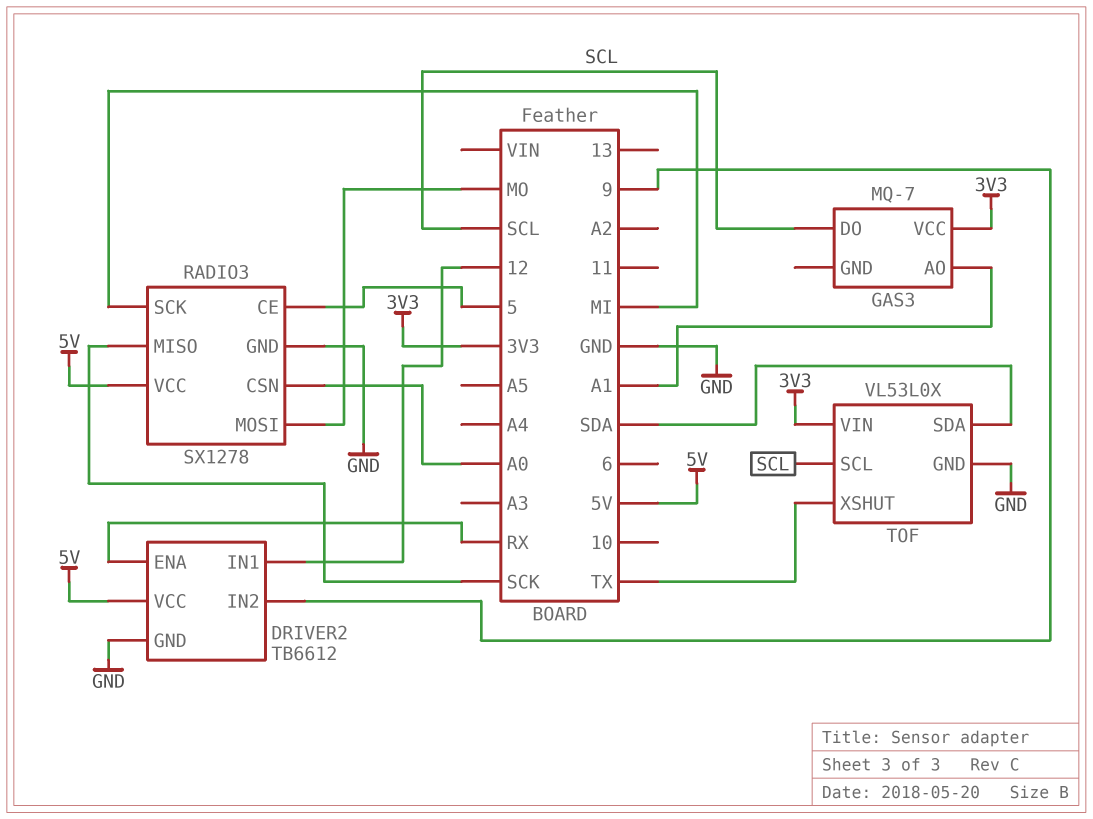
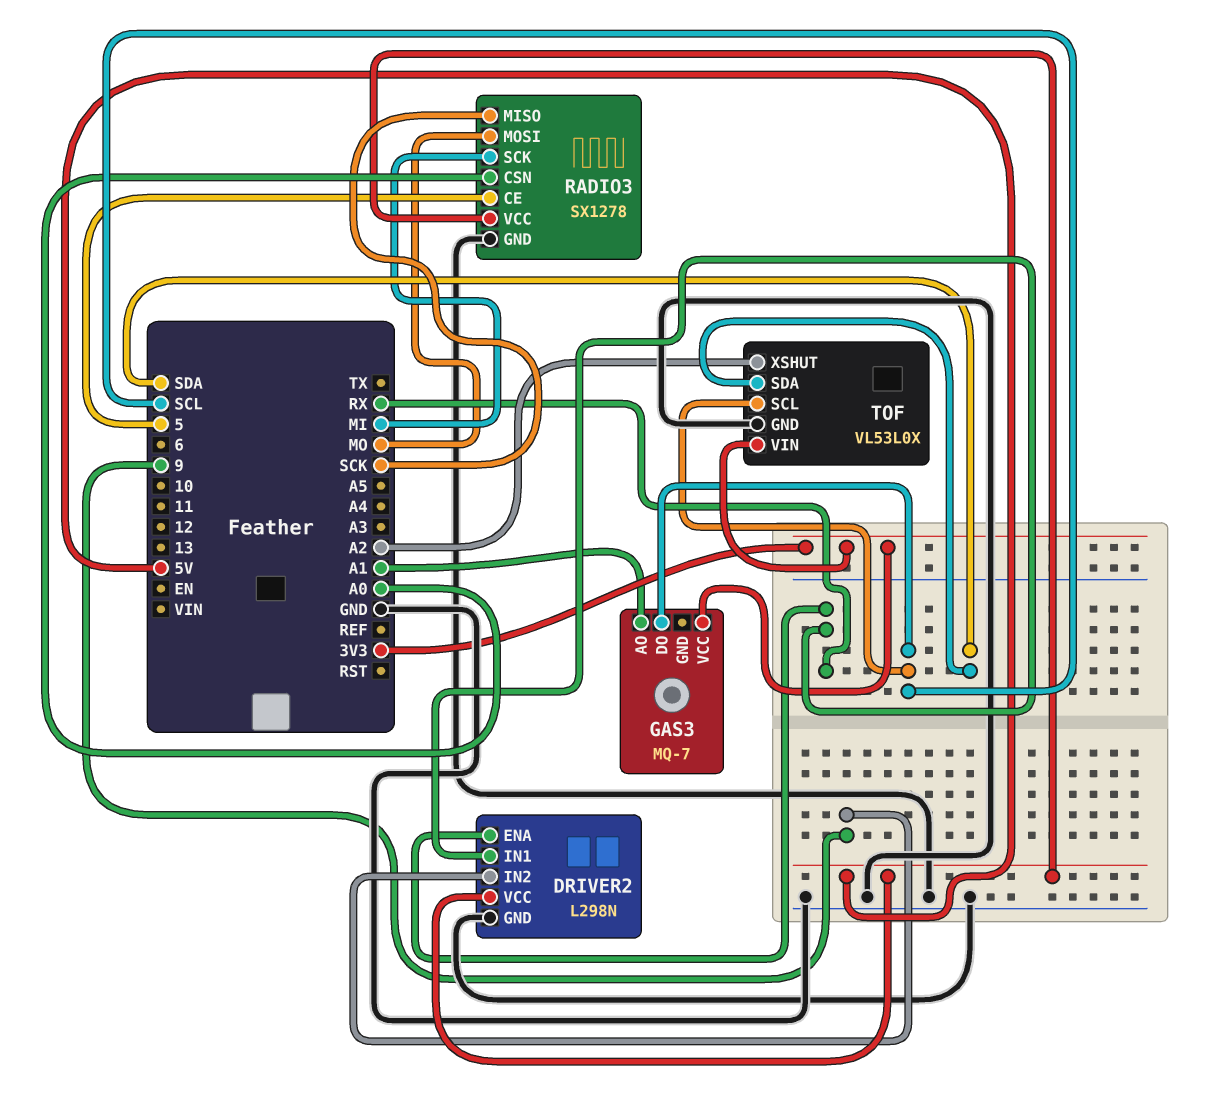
DRIVER2: TB6612 -> L298N
DRIVER2 pin IN1: 12 -> RX
TOF pin XSHUT: TX -> A2

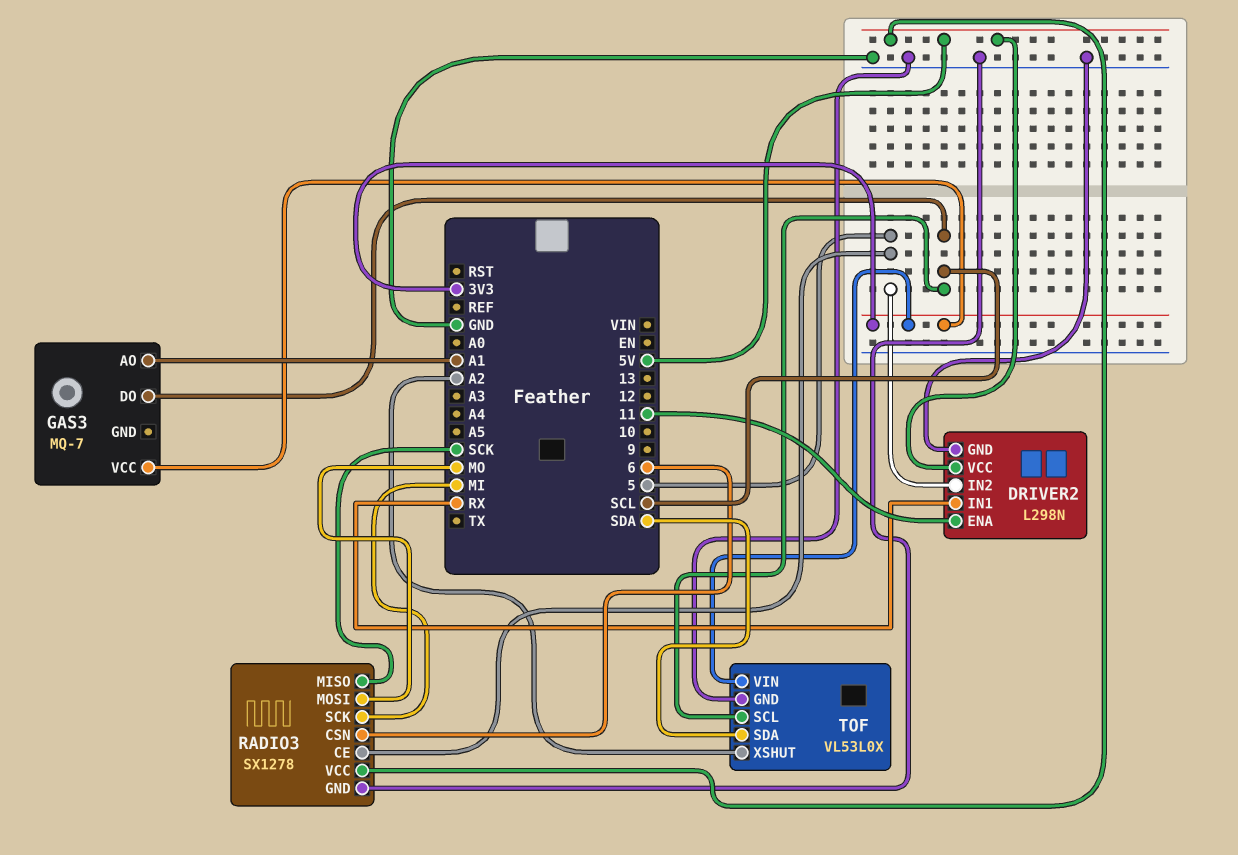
DRIVER2 pin ENA: RX -> 11
DRIVER2 pin IN2: 9 -> 5
RADIO3 pin CSN: A0 -> 6

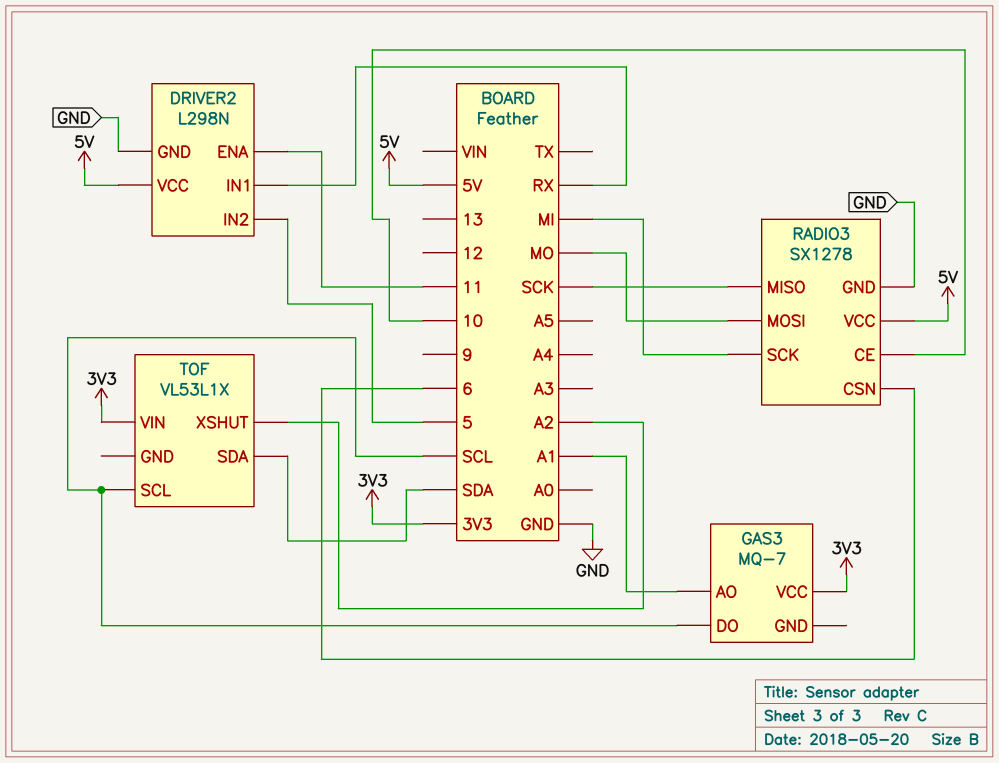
RADIO3 pin CE: 5 -> 10
TOF: VL53L0X -> VL53L1X
TOF pin GND: GND -> none

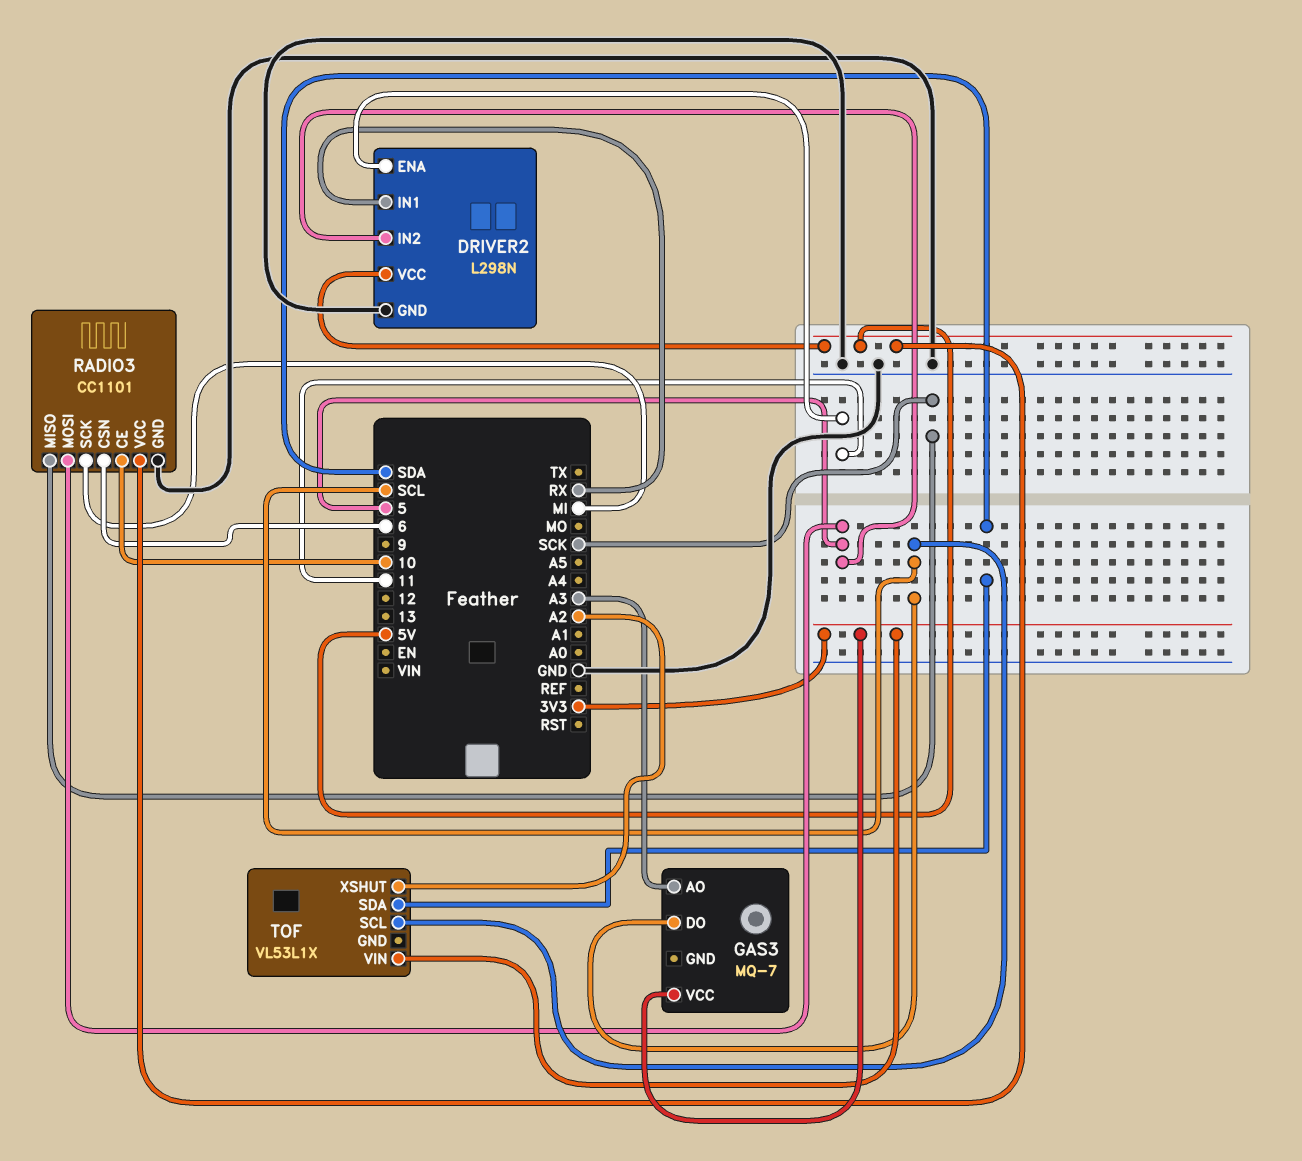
GAS3 pin AO: A1 -> A3
RADIO3: SX1278 -> CC1101
RADIO3 pin MOSI: MO -> 5

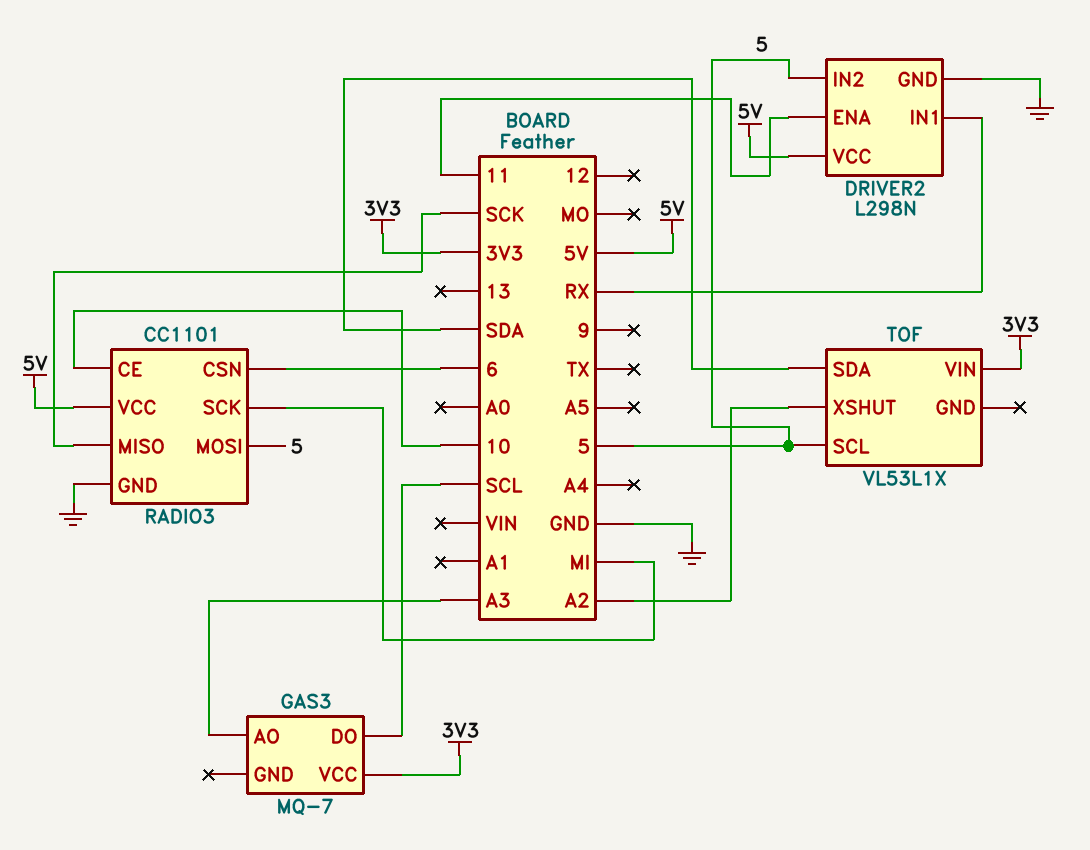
TOF pin SCL: SCL -> 5

